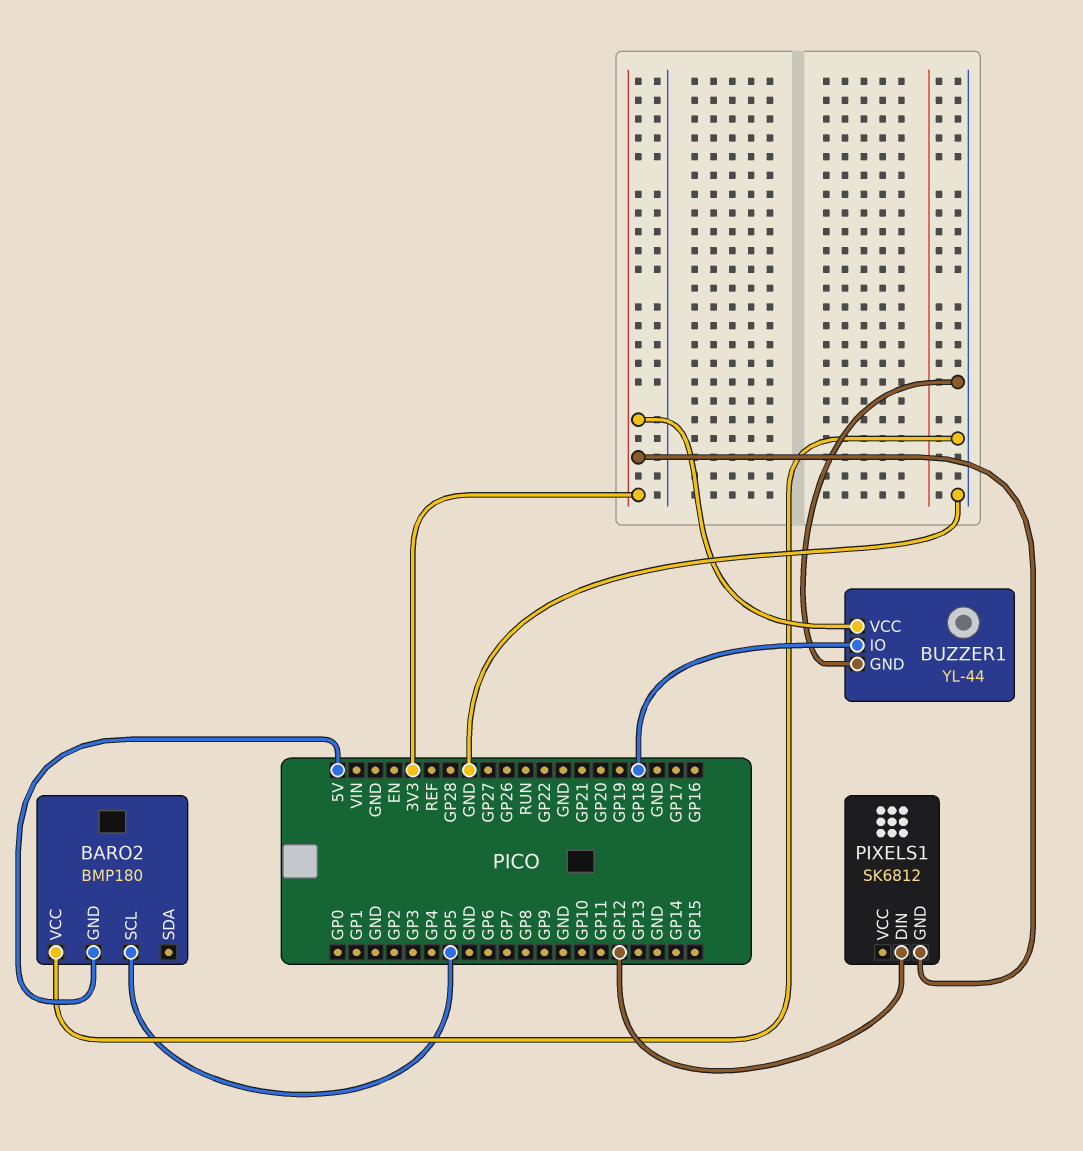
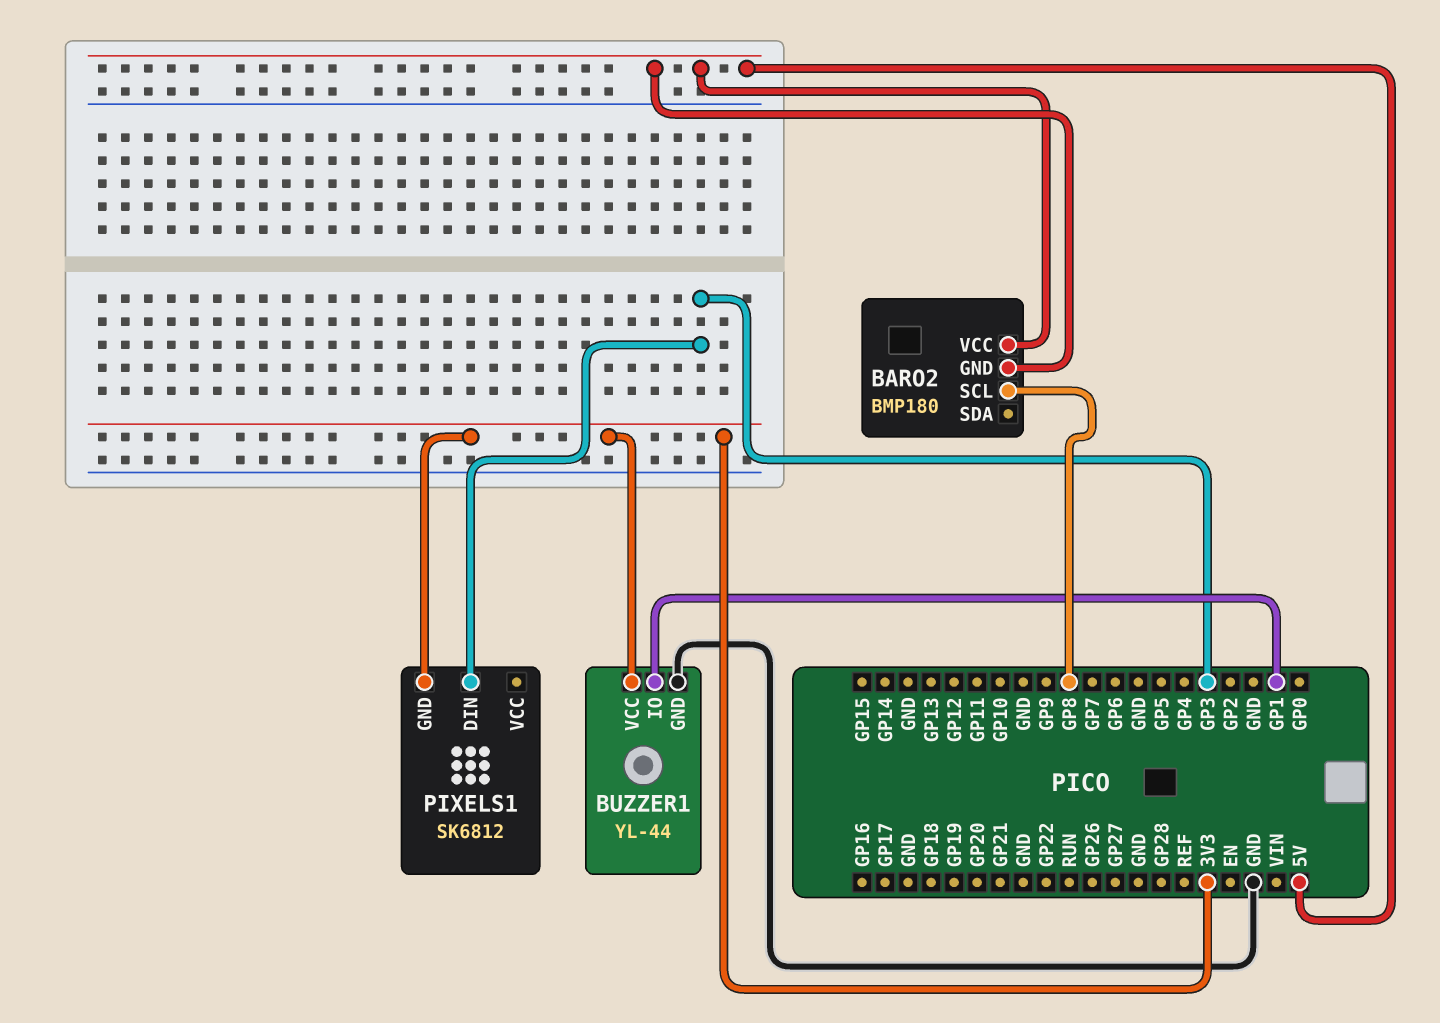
BARO2 pin SCL: GP5 -> GP8
BARO2 pin VCC: GND -> 5V
BUZZER1 pin IO: GP18 -> GP1
PIXELS1 pin DIN: GP12 -> GP3

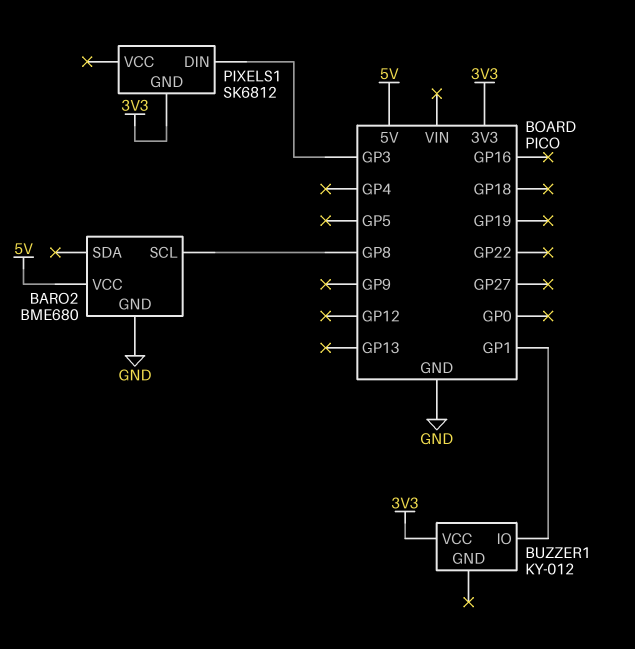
BARO2: BMP180 -> BME680
BARO2 pin GND: 5V -> GND
BUZZER1: YL-44 -> KY-012
BUZZER1 pin GND: GND -> none

